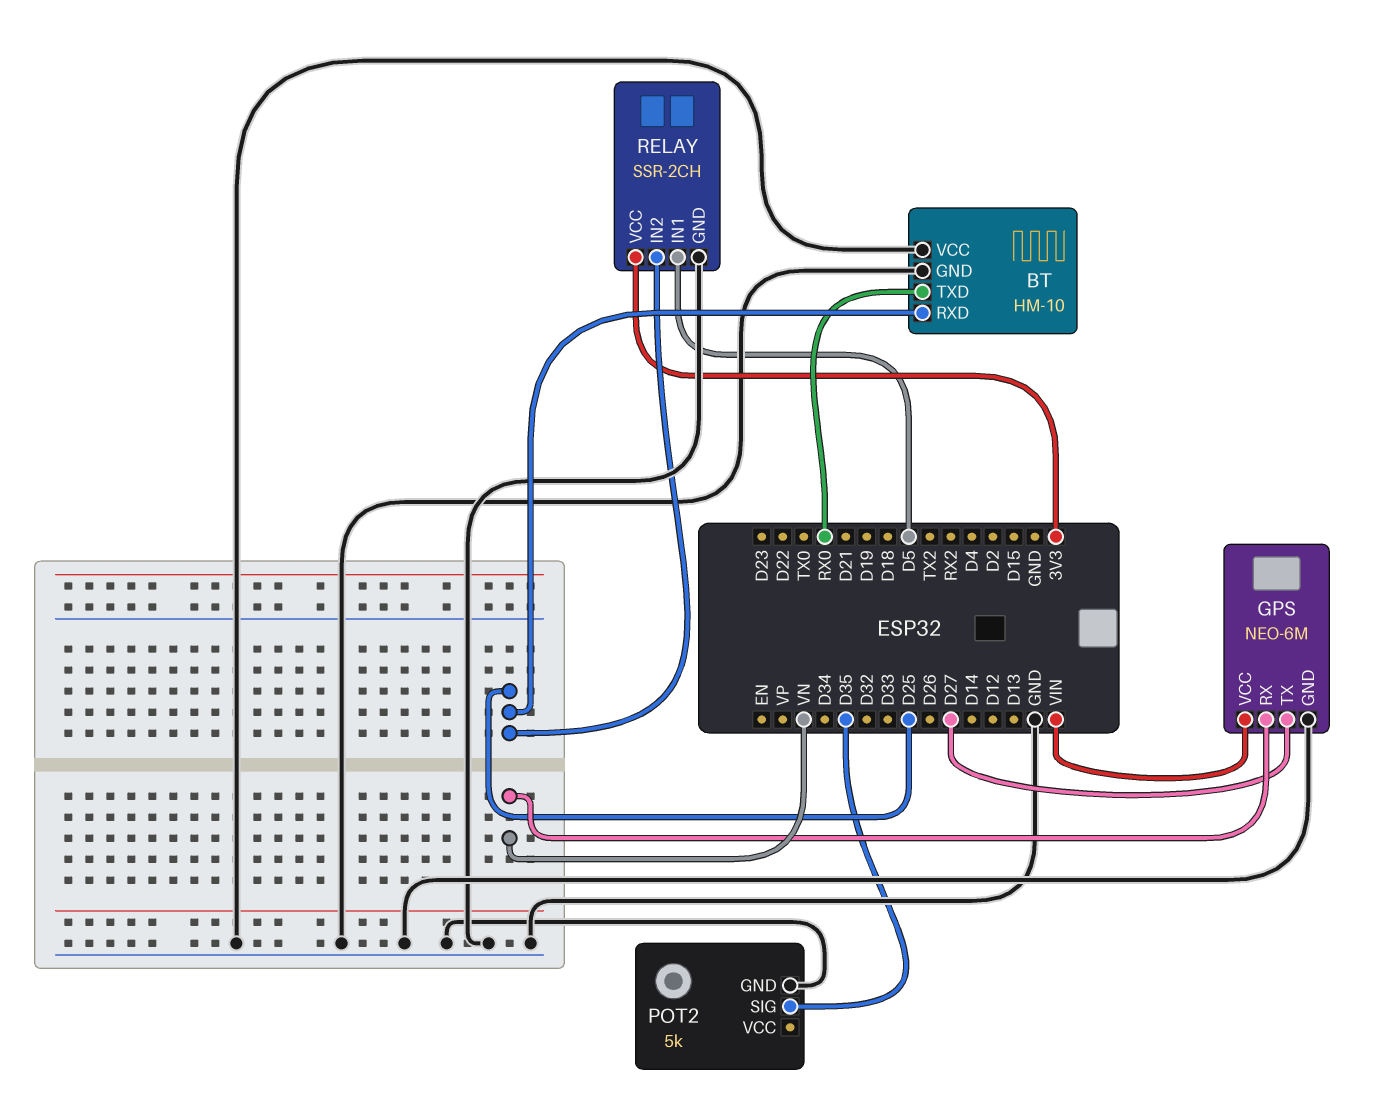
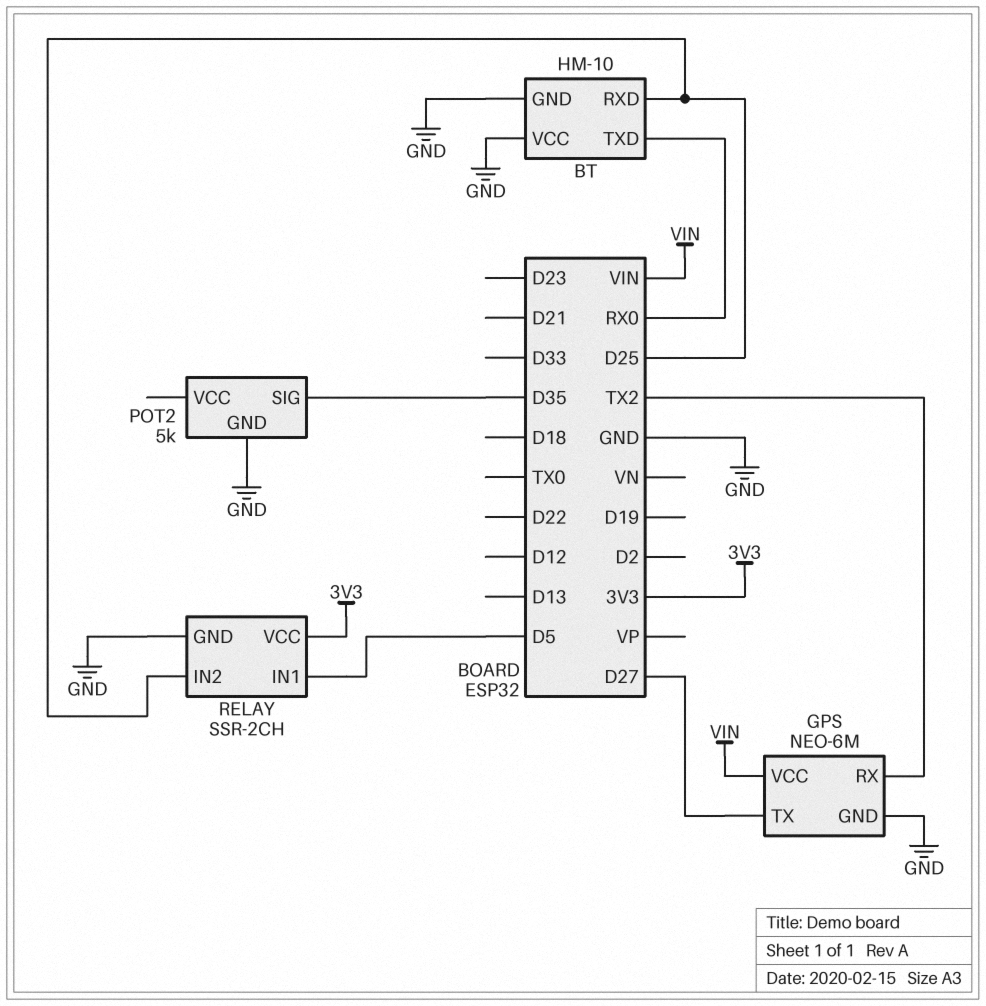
GPS pin RX: VN -> TX2

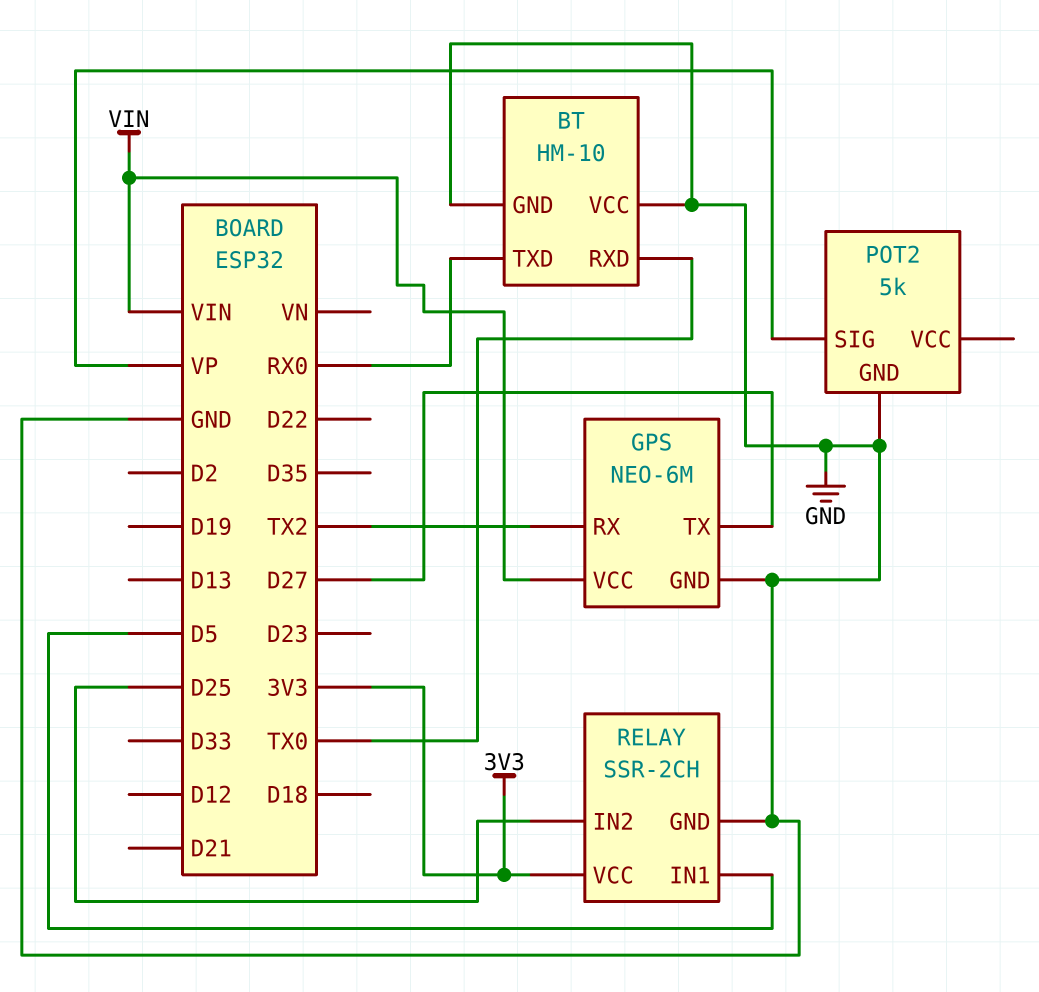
BT pin RXD: D25 -> TX0
POT2 pin SIG: D35 -> VP

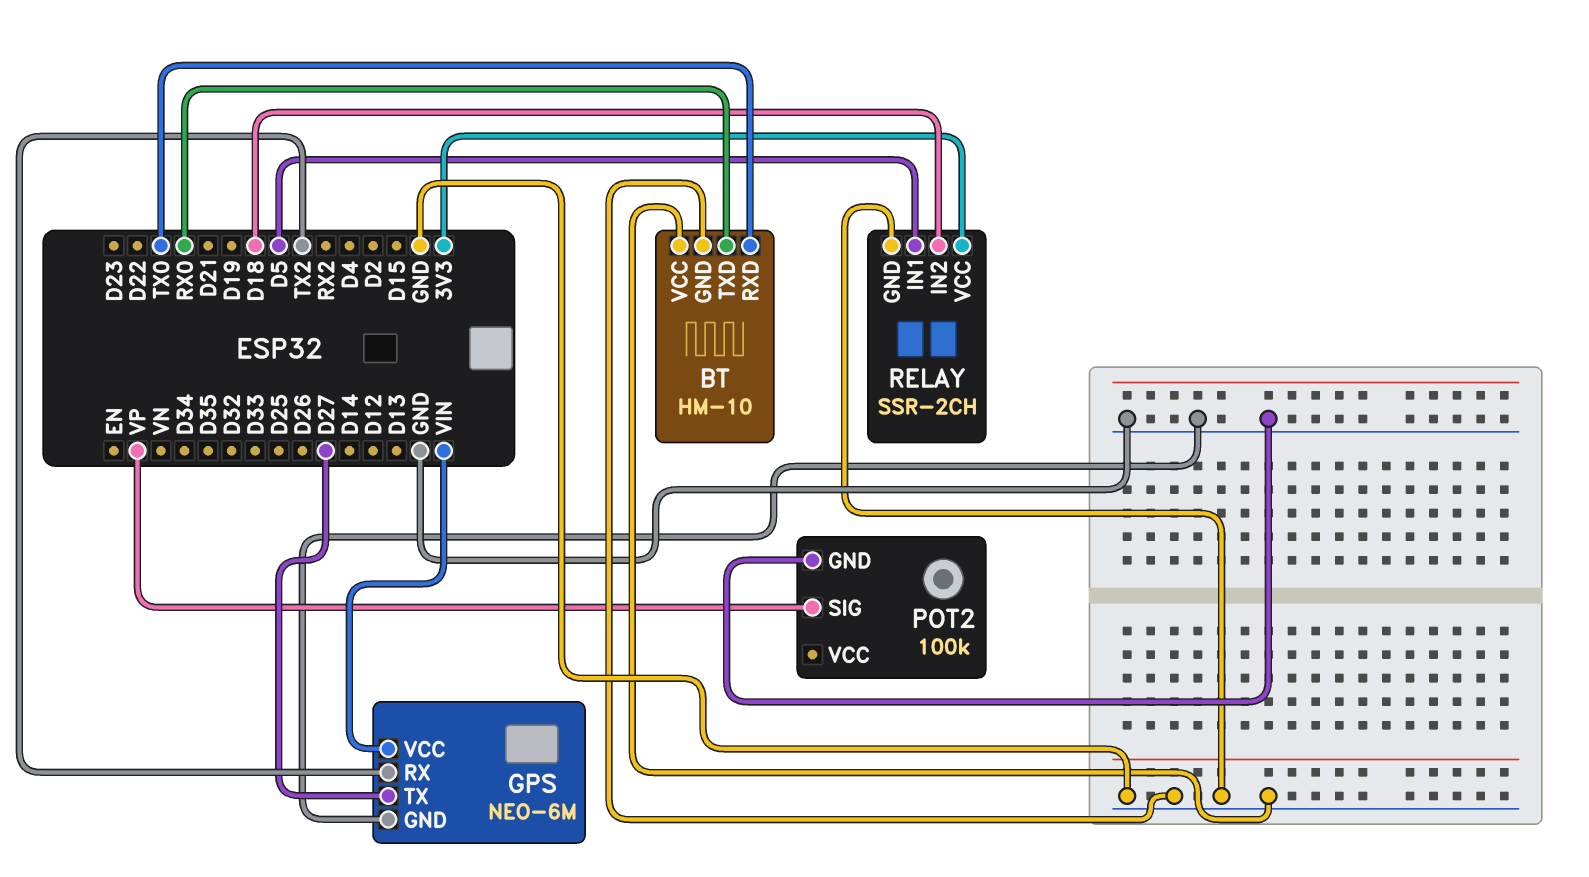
POT2: 5k -> 100k
RELAY pin IN2: D25 -> D18

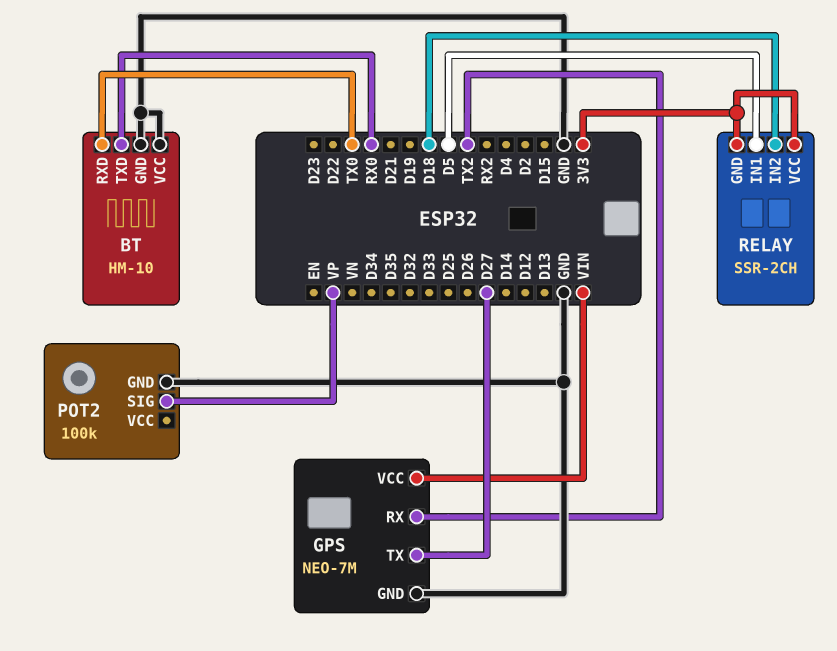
GPS: NEO-6M -> NEO-7M
RELAY pin GND: GND -> 3V3

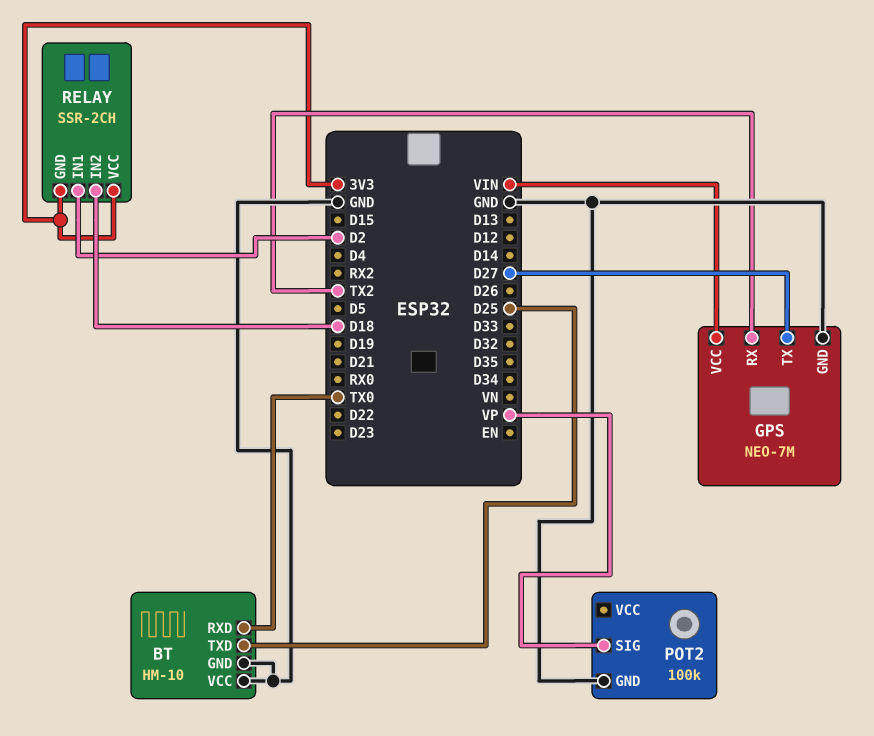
BT pin TXD: RX0 -> D25
RELAY pin IN1: D5 -> D2

